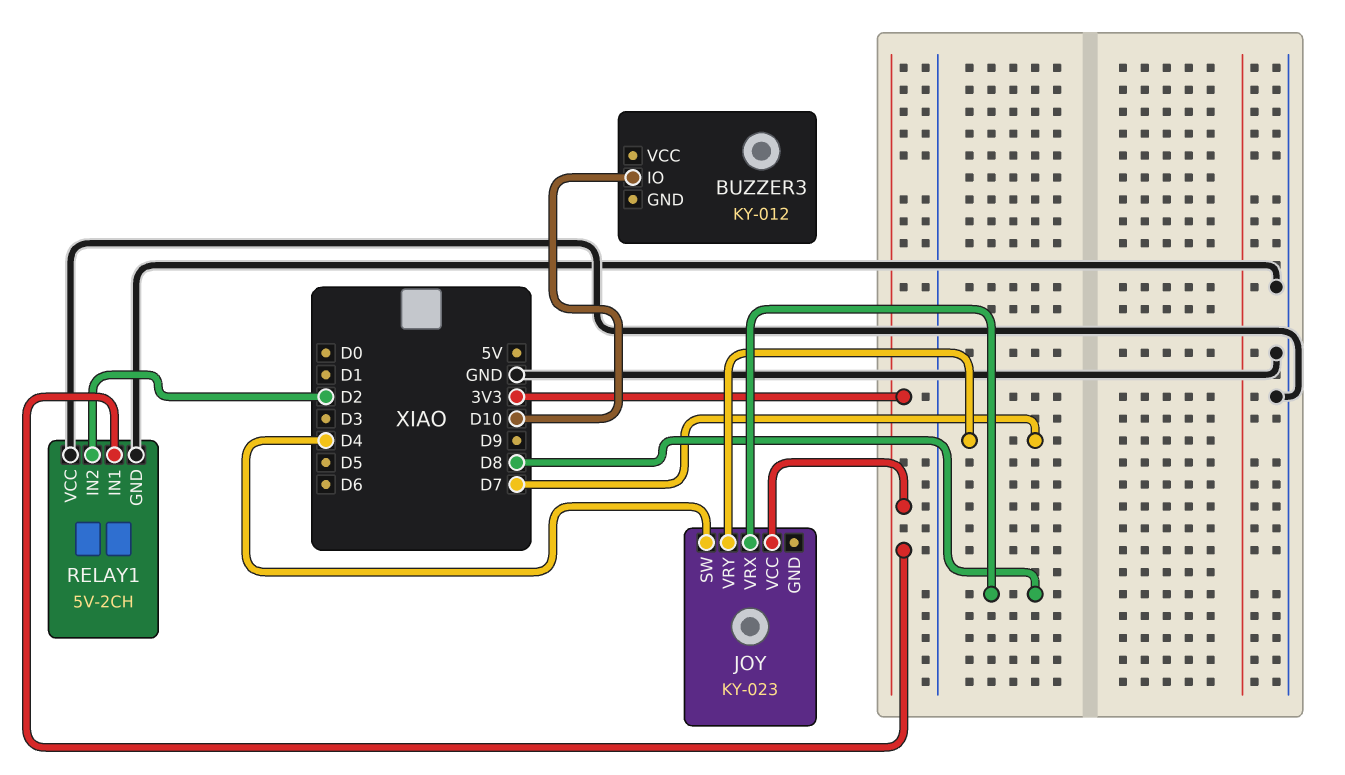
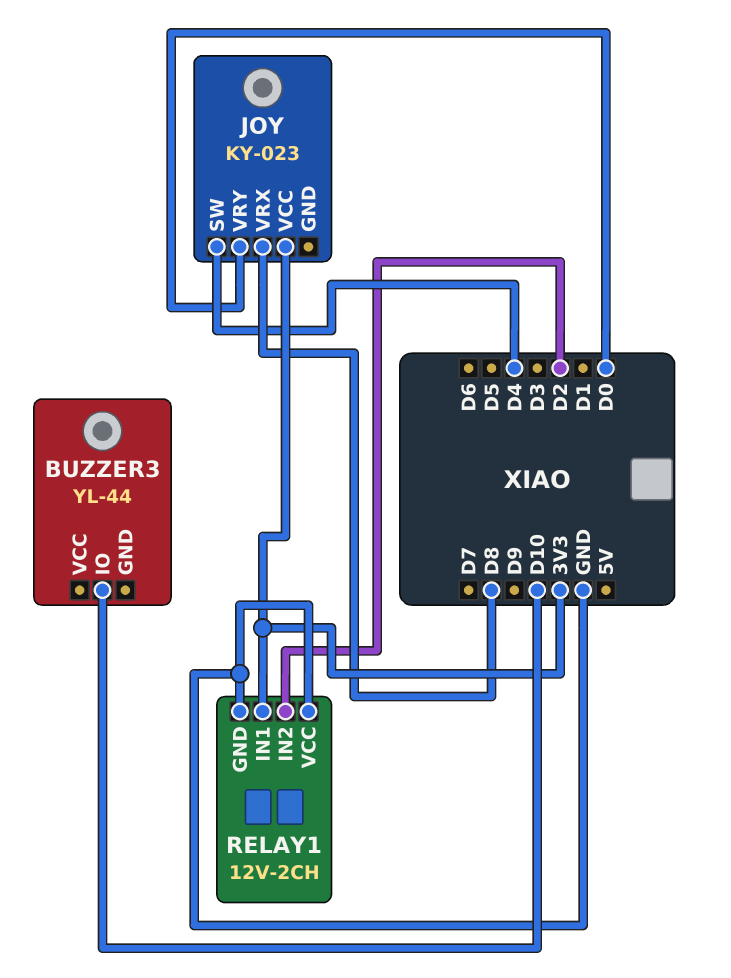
BUZZER3: KY-012 -> YL-44
JOY pin VRY: D7 -> D0
RELAY1: 5V-2CH -> 12V-2CH

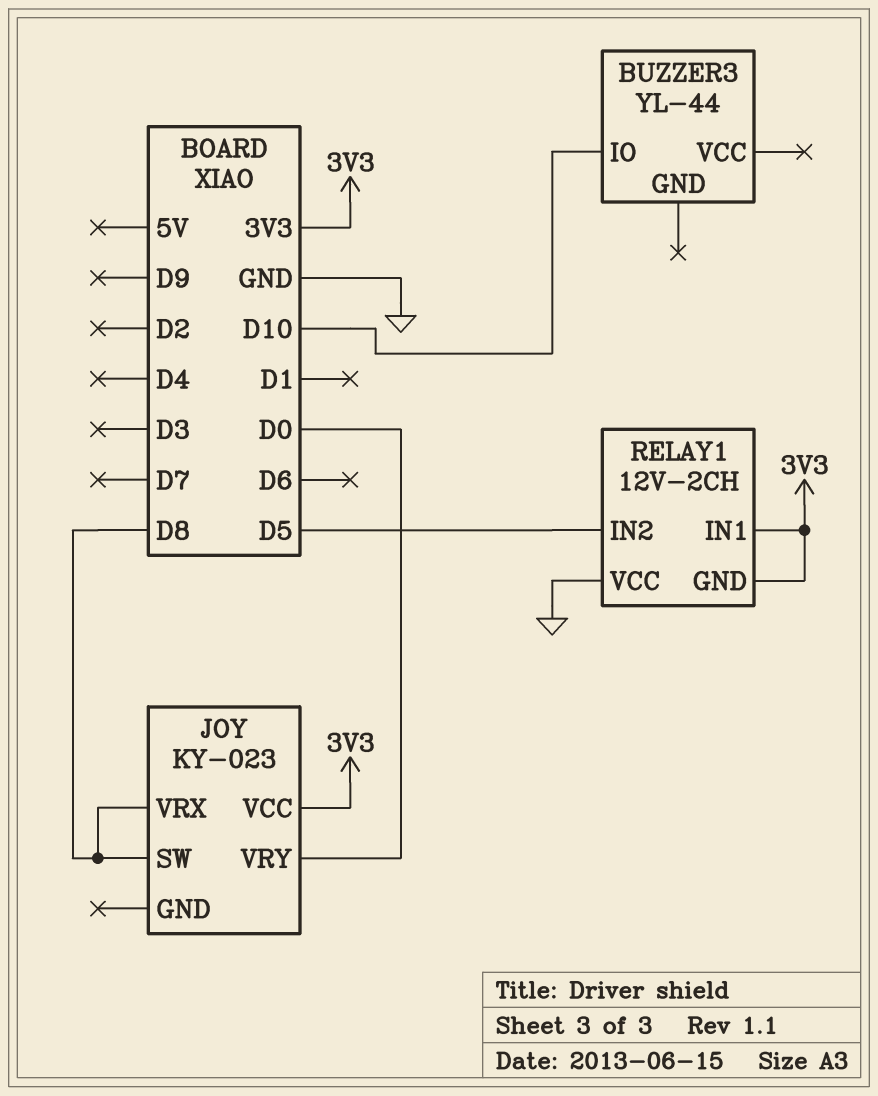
JOY pin SW: D4 -> D8
RELAY1 pin GND: GND -> 3V3
RELAY1 pin IN2: D2 -> D5

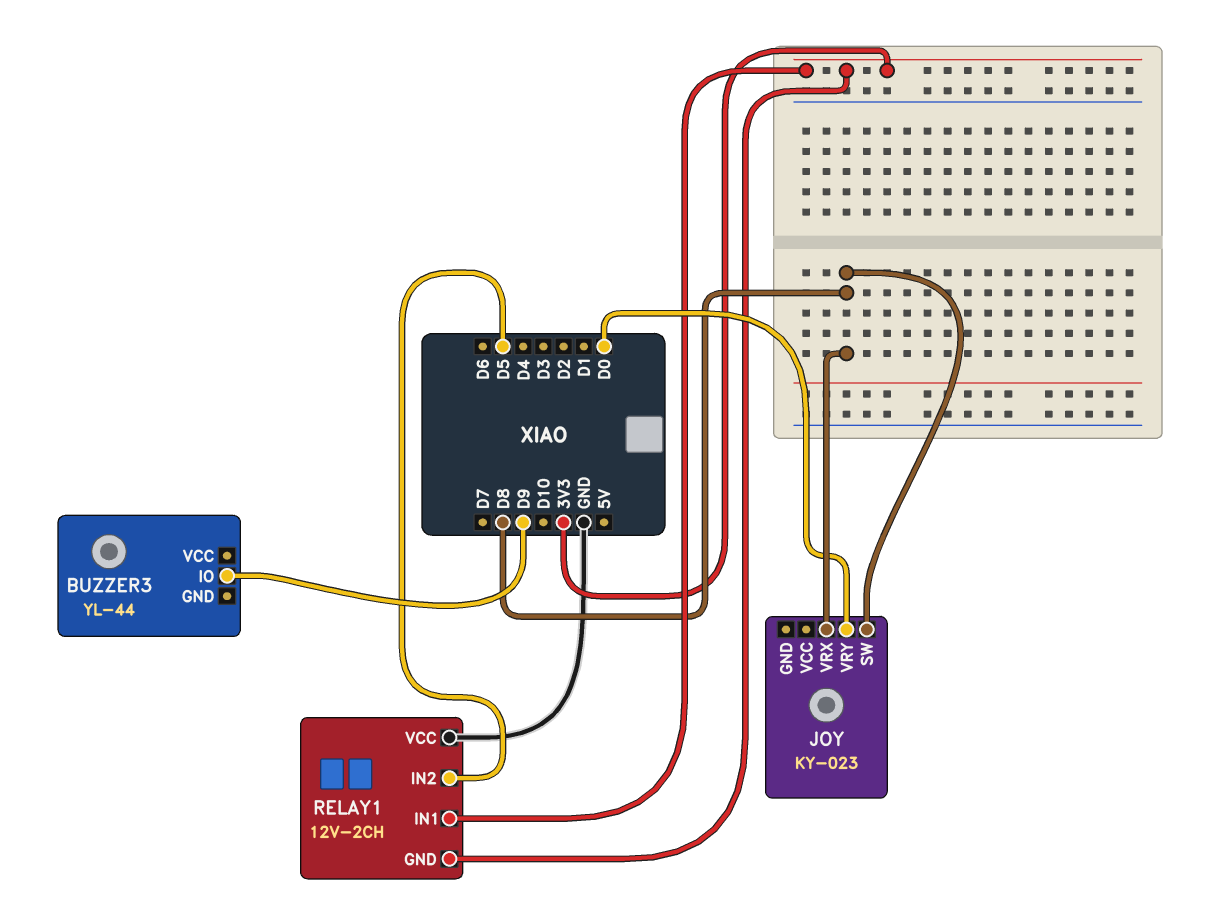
BUZZER3 pin IO: D10 -> D9
JOY pin VCC: 3V3 -> none

